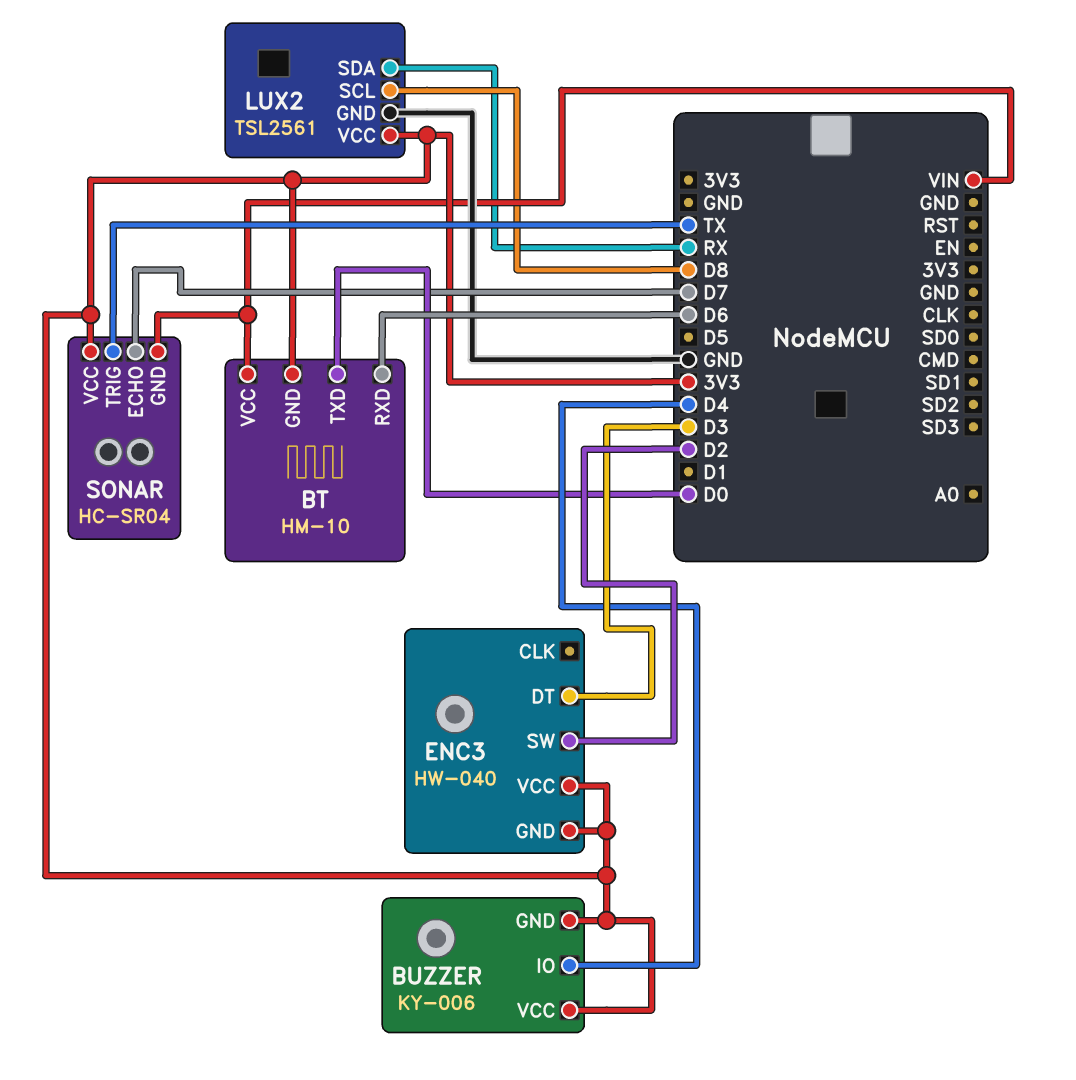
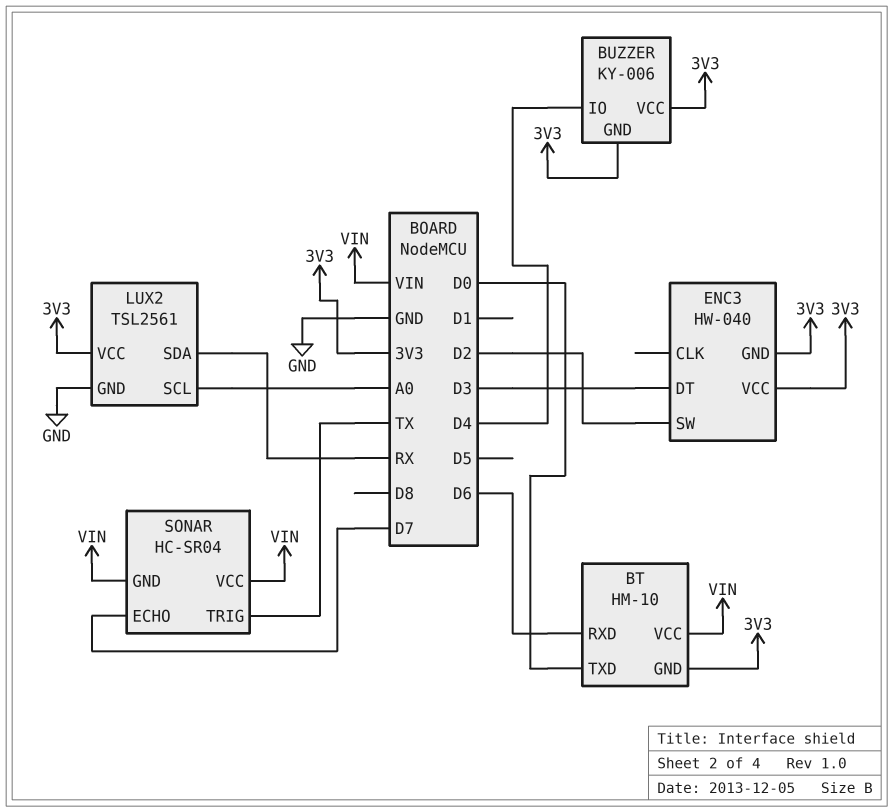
LUX2 pin SCL: D8 -> A0
SONAR pin VCC: 3V3 -> VIN

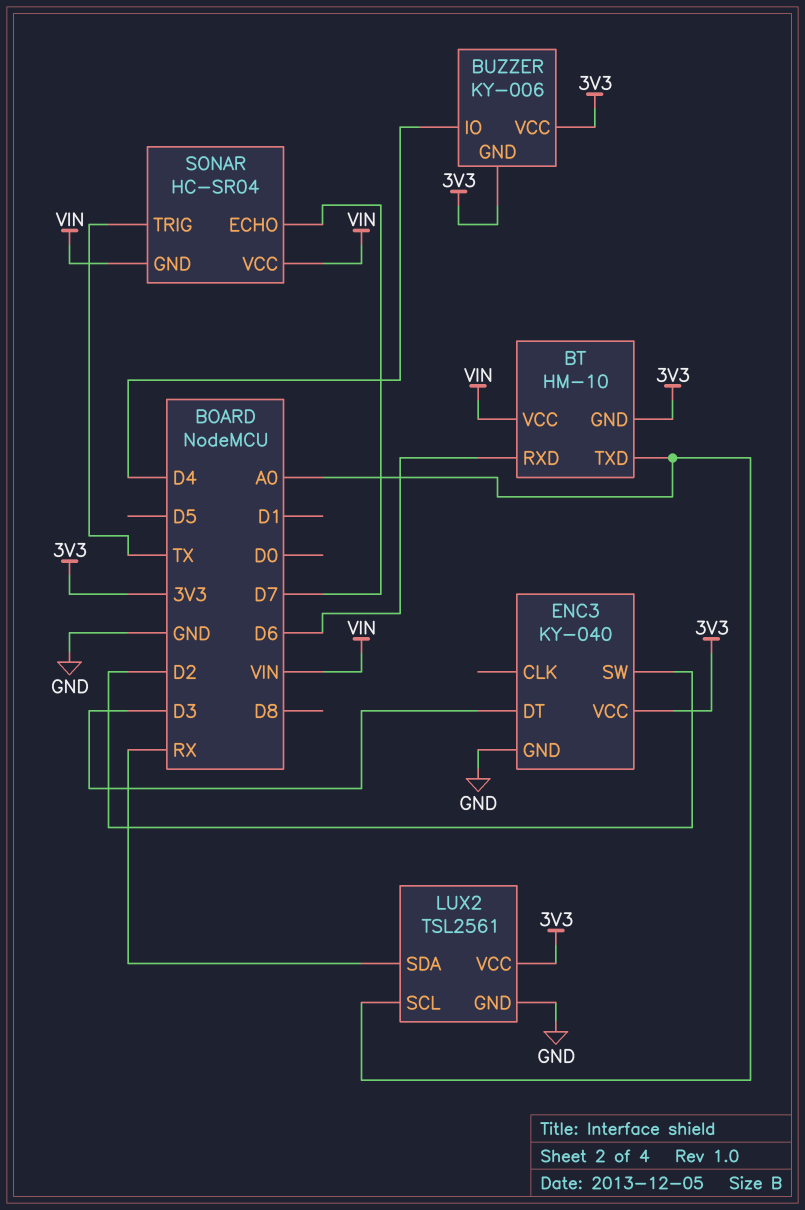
BT pin TXD: D0 -> A0
ENC3: HW-040 -> KY-040
ENC3 pin GND: 3V3 -> GND

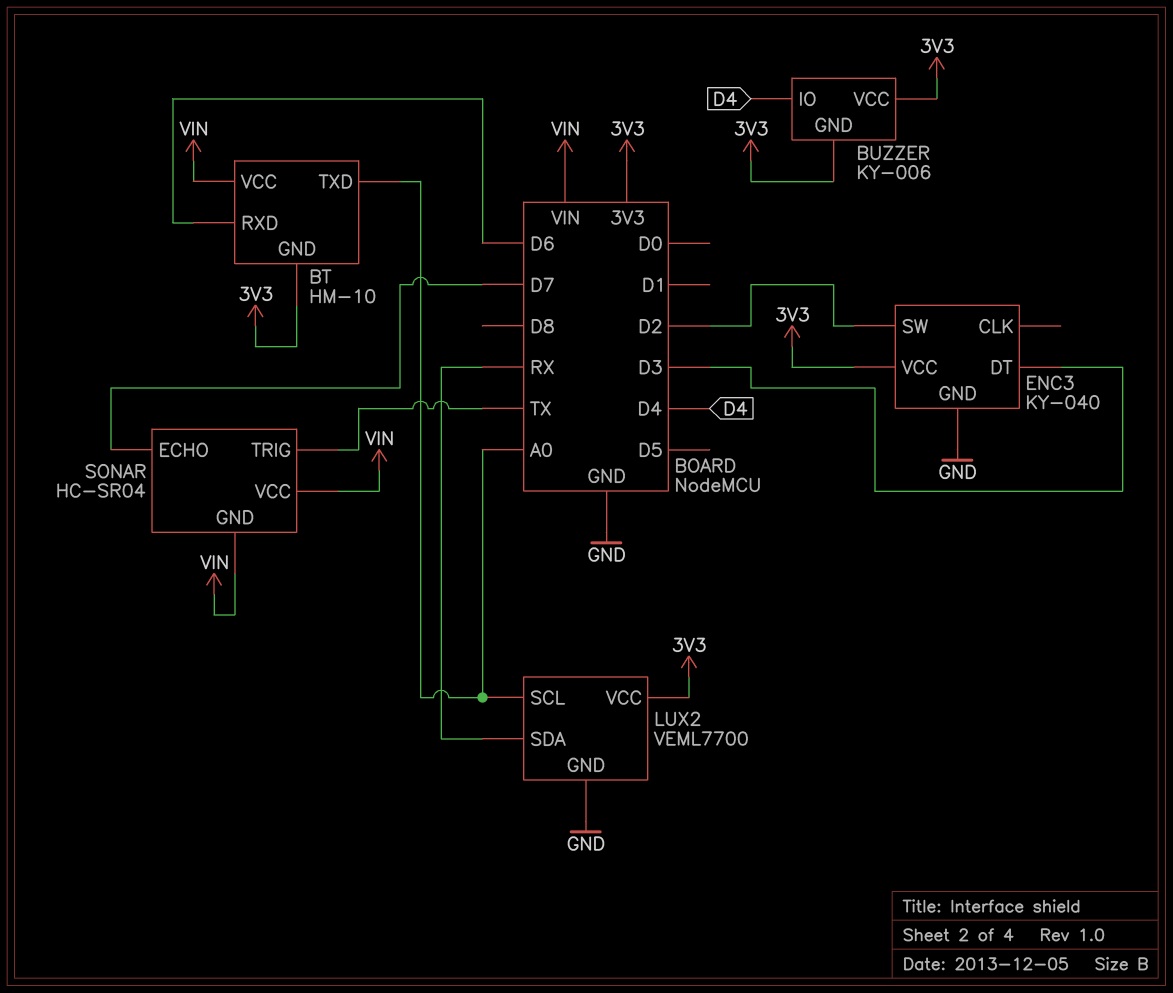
LUX2: TSL2561 -> VEML7700

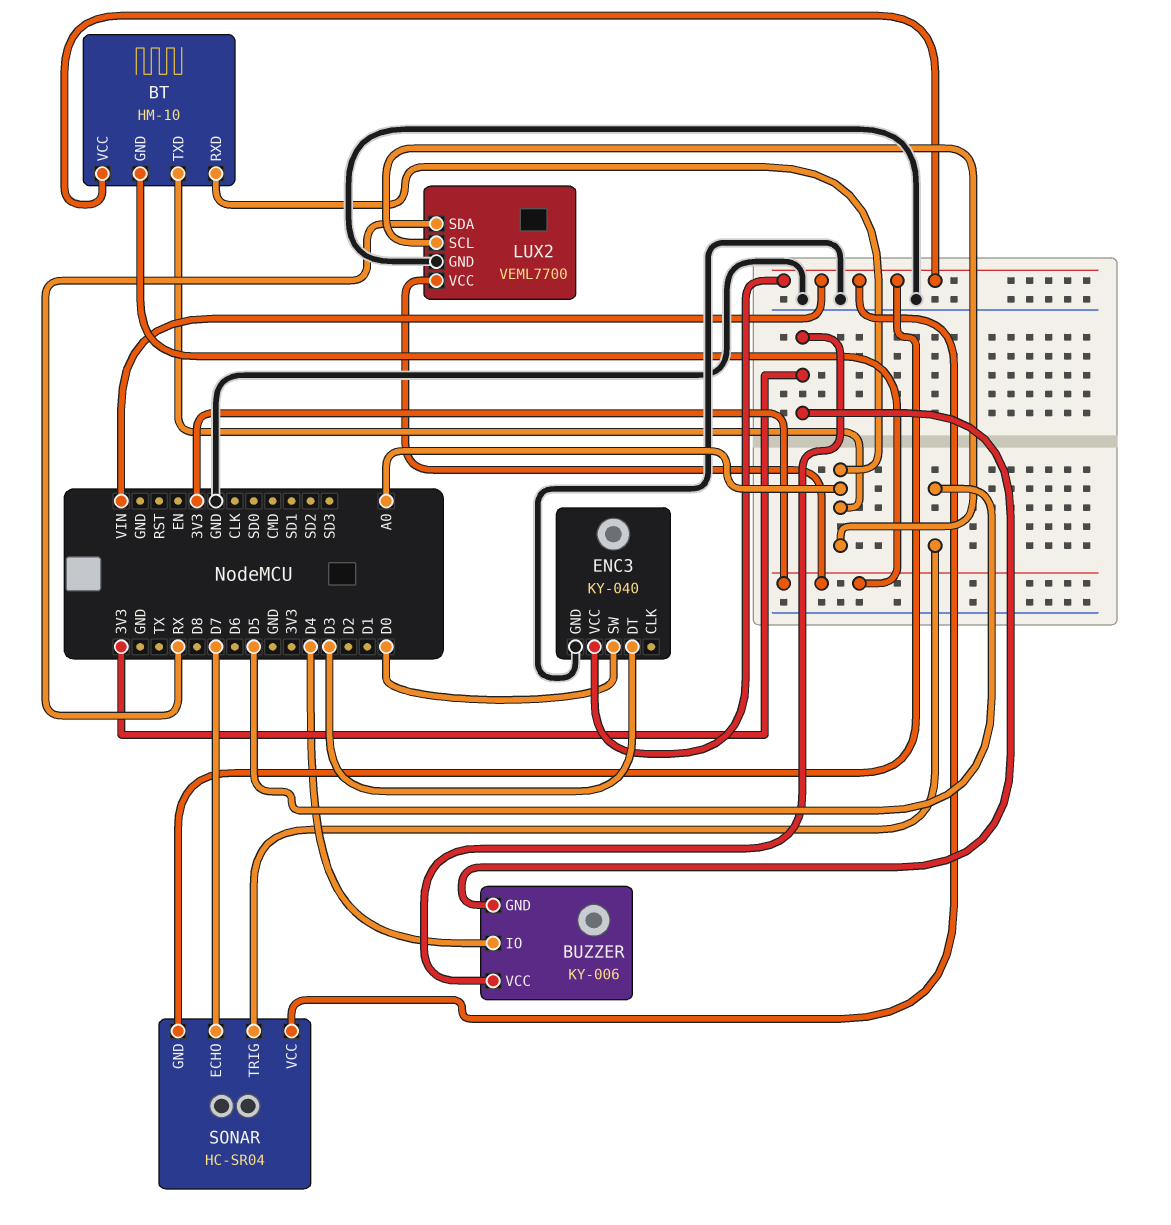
BT pin RXD: D6 -> A0
ENC3 pin SW: D2 -> D0
ENC3 pin VCC: 3V3 -> VIN
SONAR pin TRIG: TX -> D5

